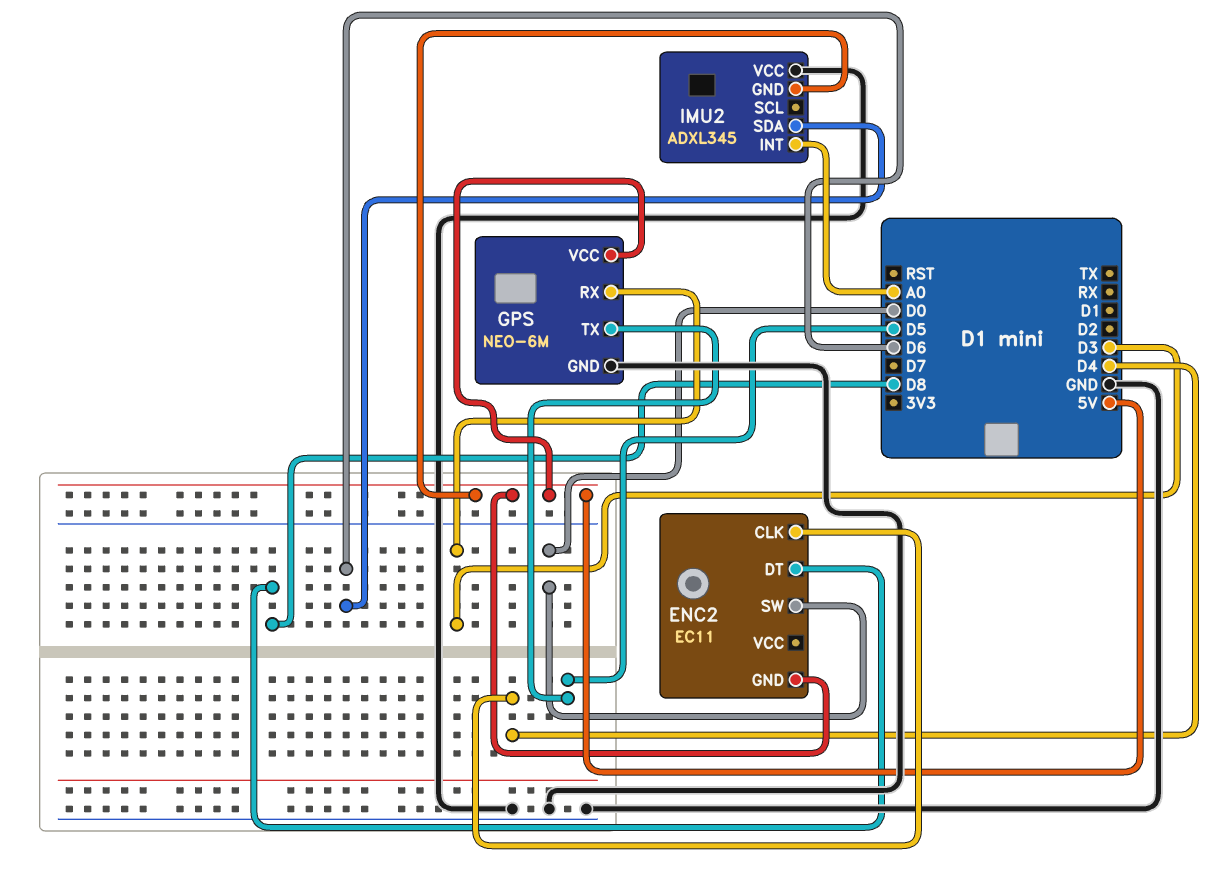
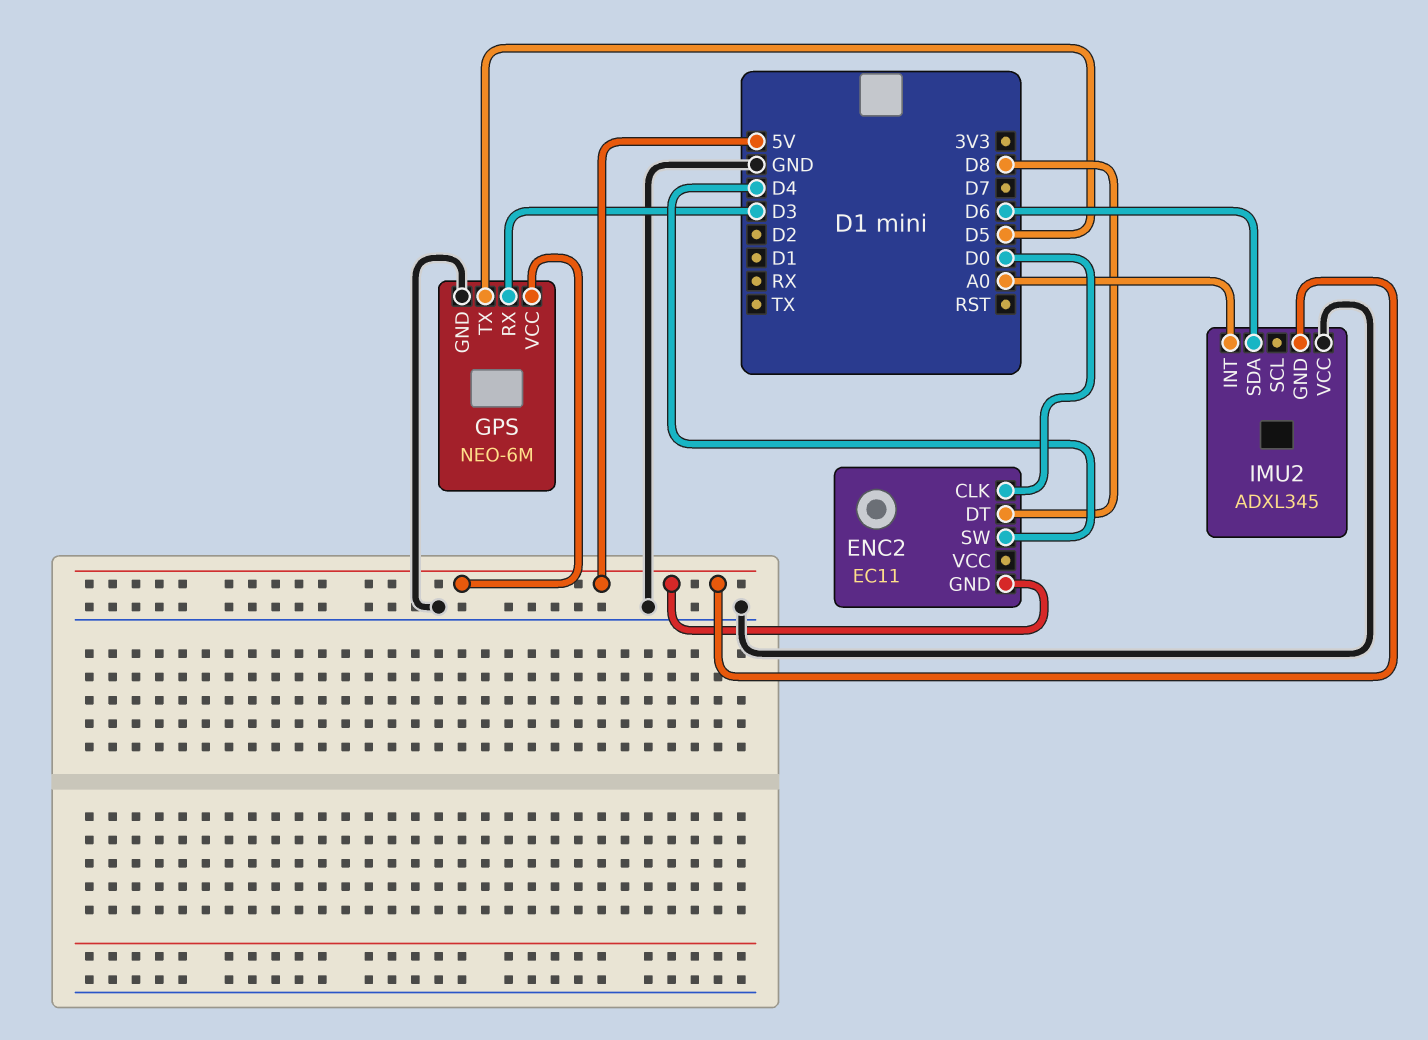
ENC2 pin CLK: D4 -> D0
ENC2 pin SW: D0 -> D4

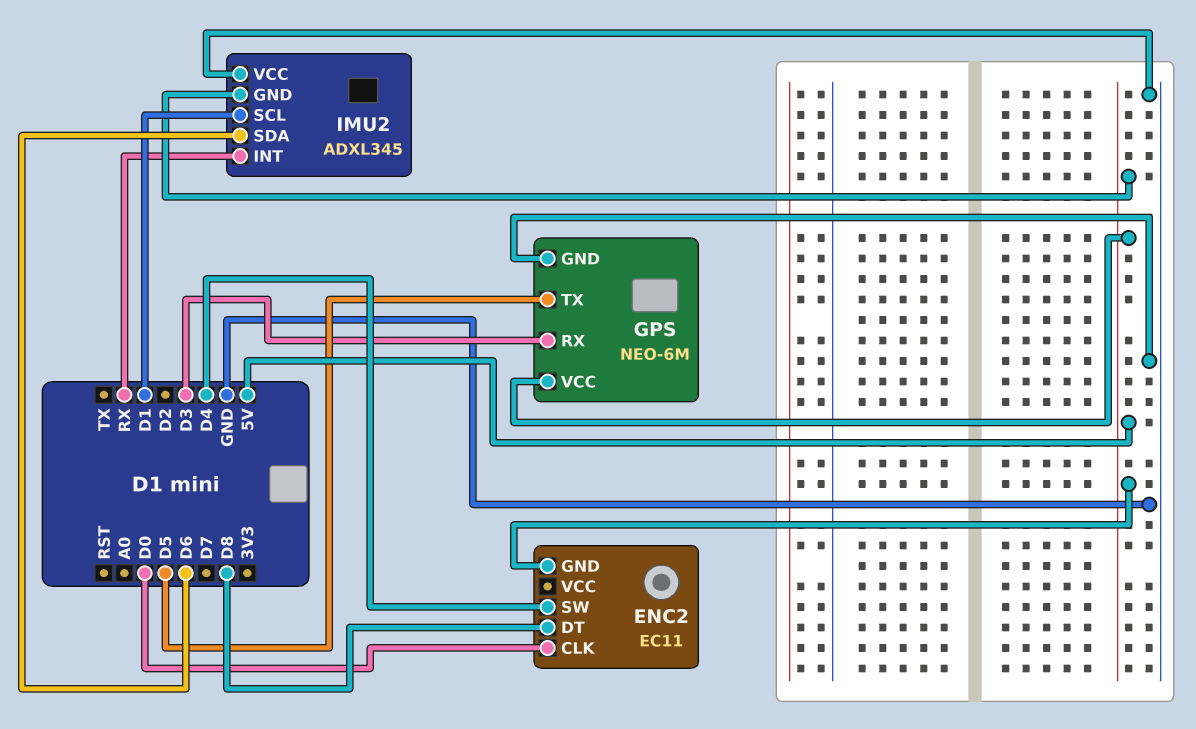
IMU2 pin INT: A0 -> RX
IMU2 pin SCL: none -> D1

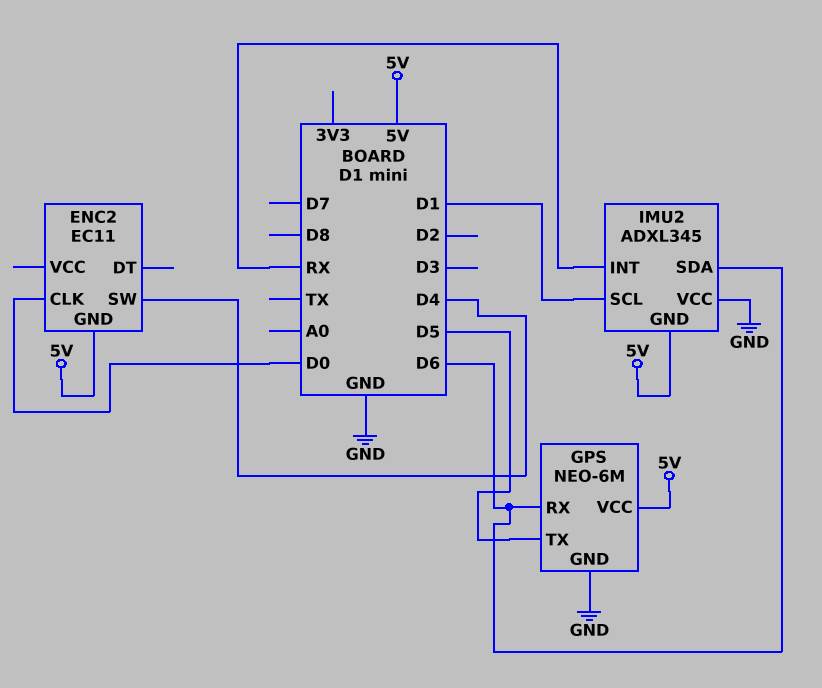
ENC2 pin DT: D8 -> none
GPS pin RX: D3 -> D6

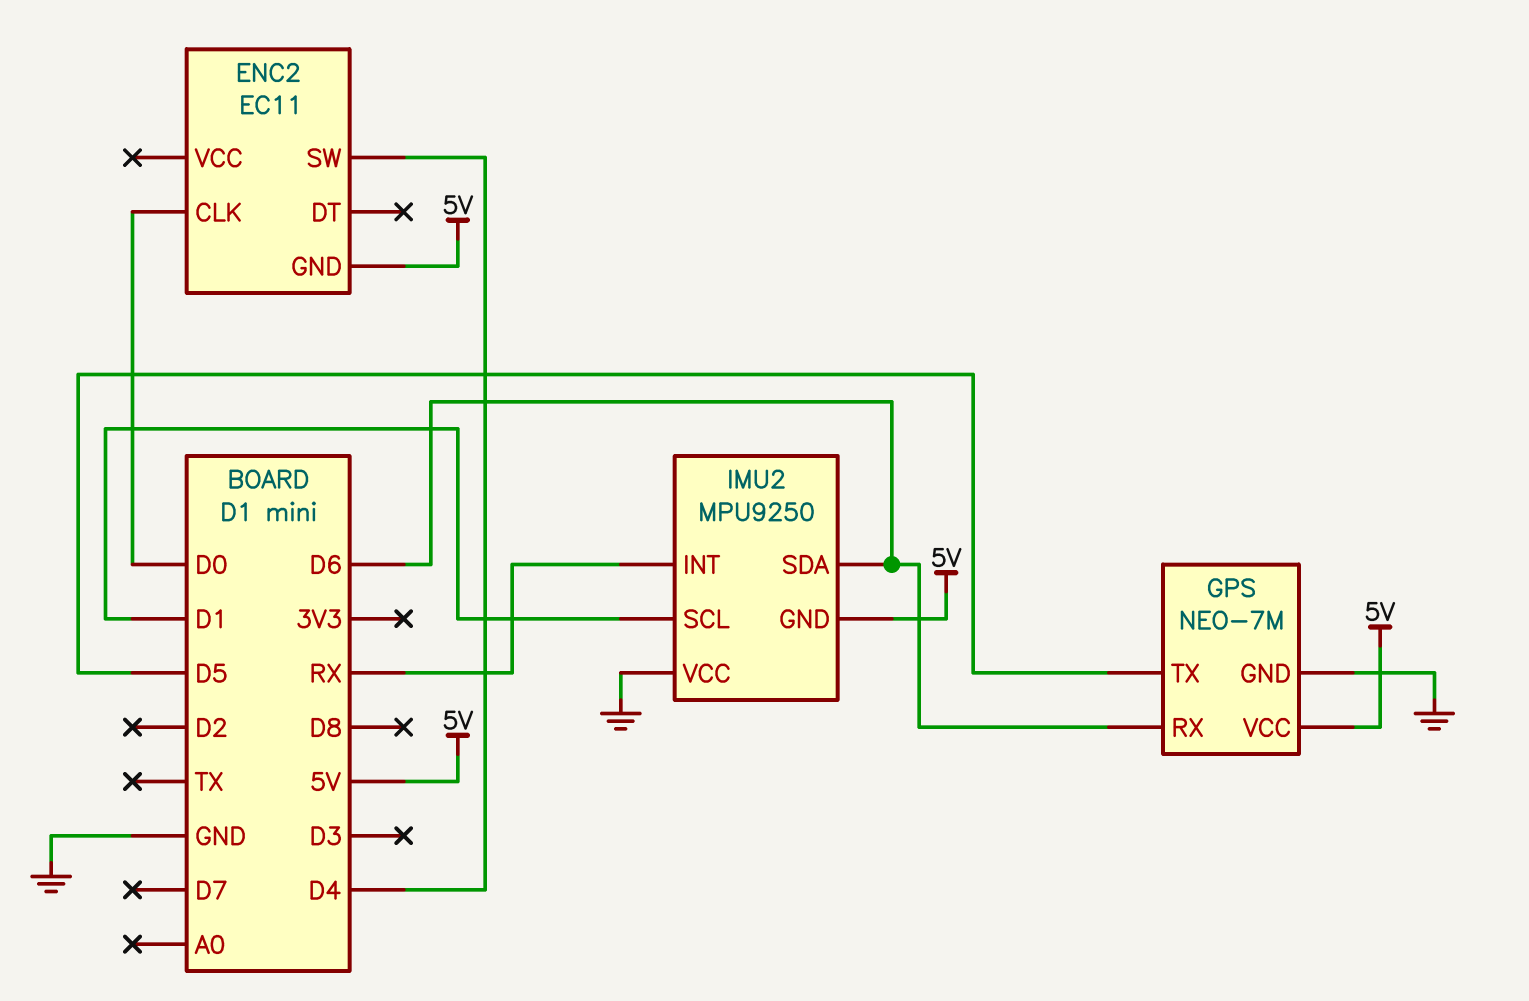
GPS: NEO-6M -> NEO-7M
IMU2: ADXL345 -> MPU9250

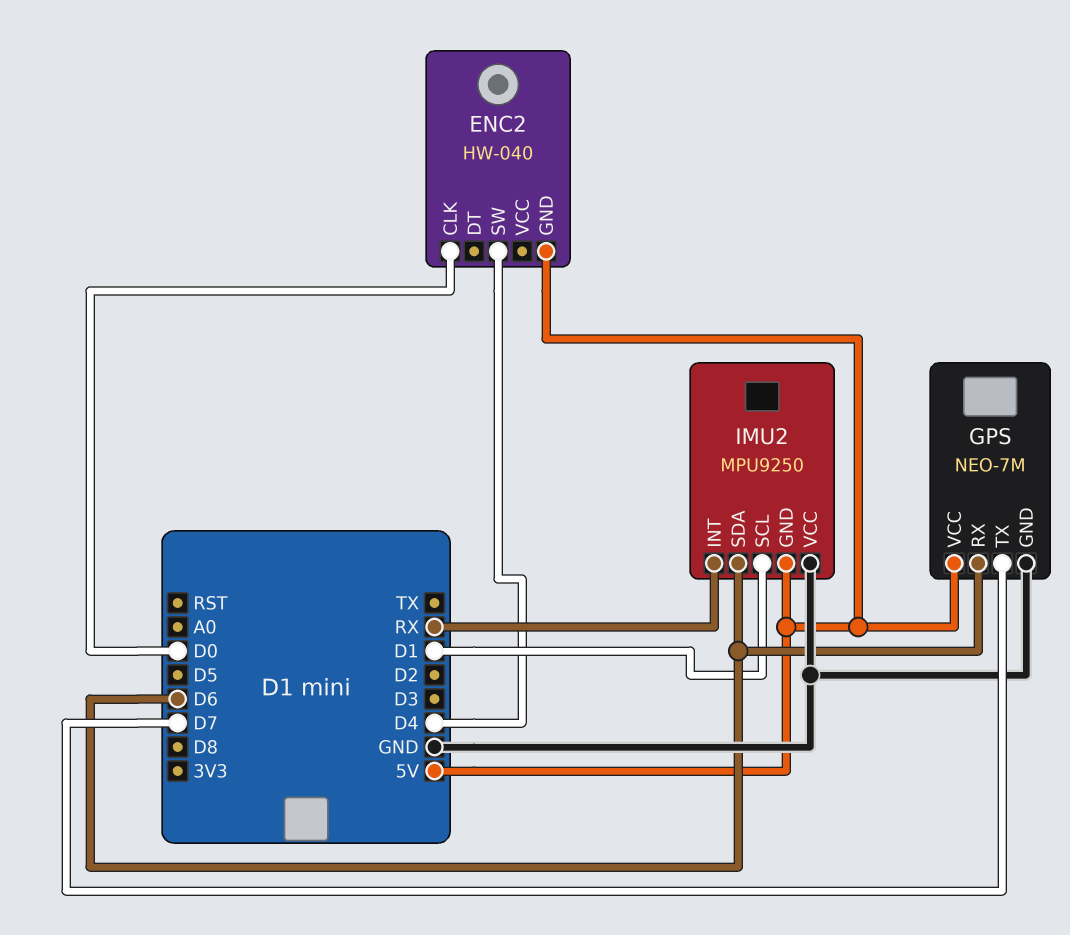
ENC2: EC11 -> HW-040
GPS pin TX: D5 -> D7

